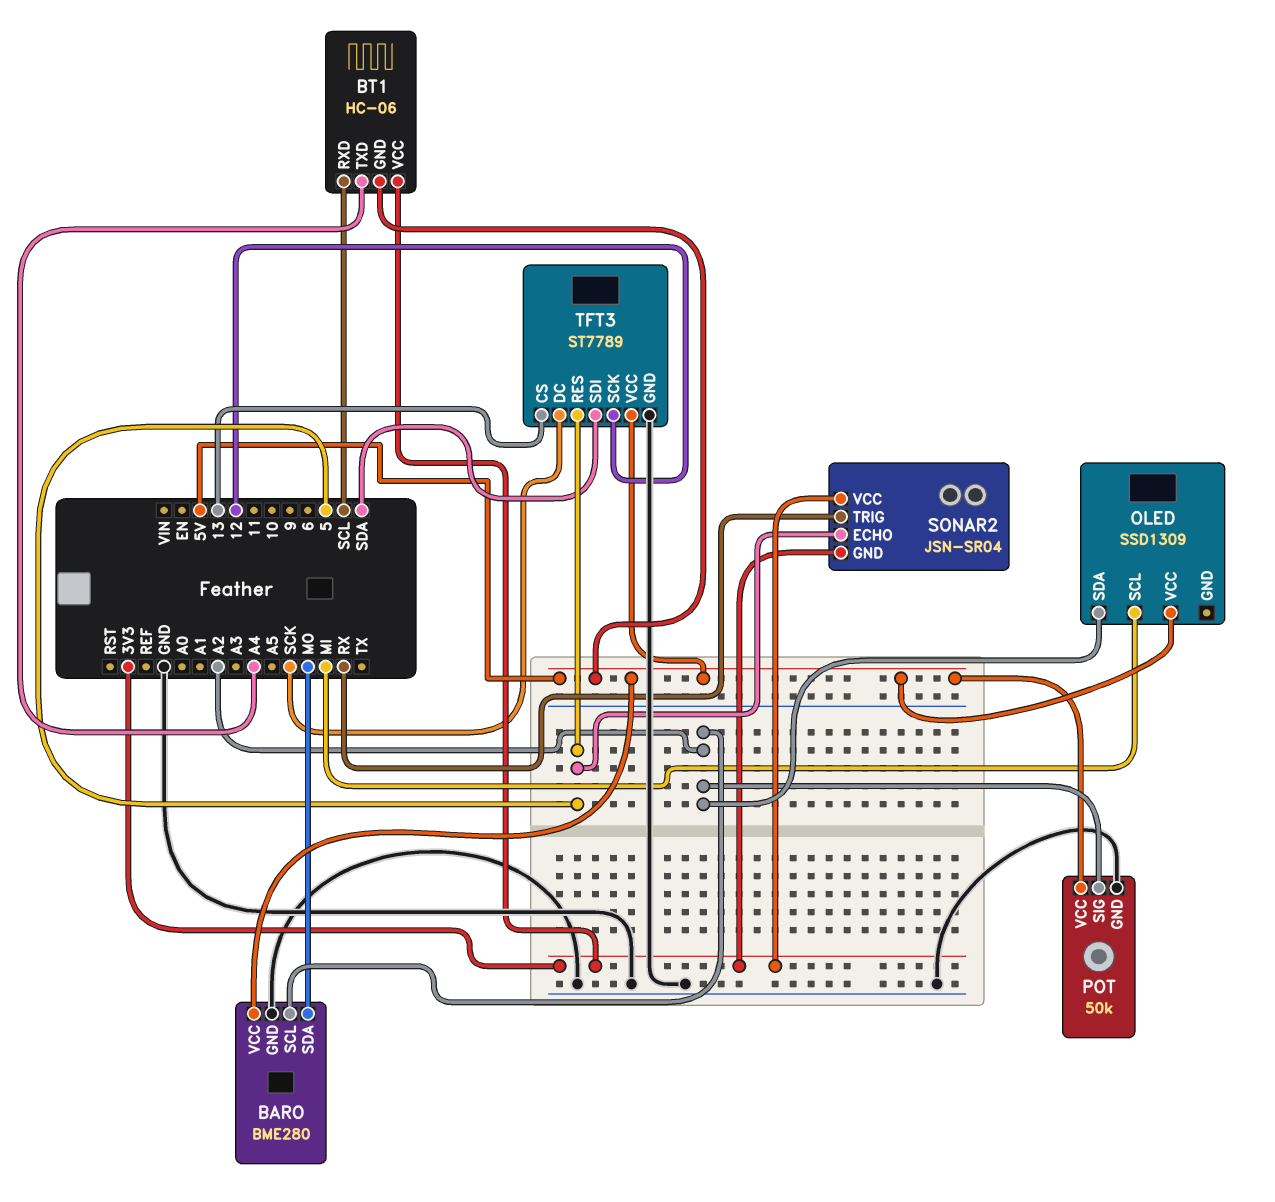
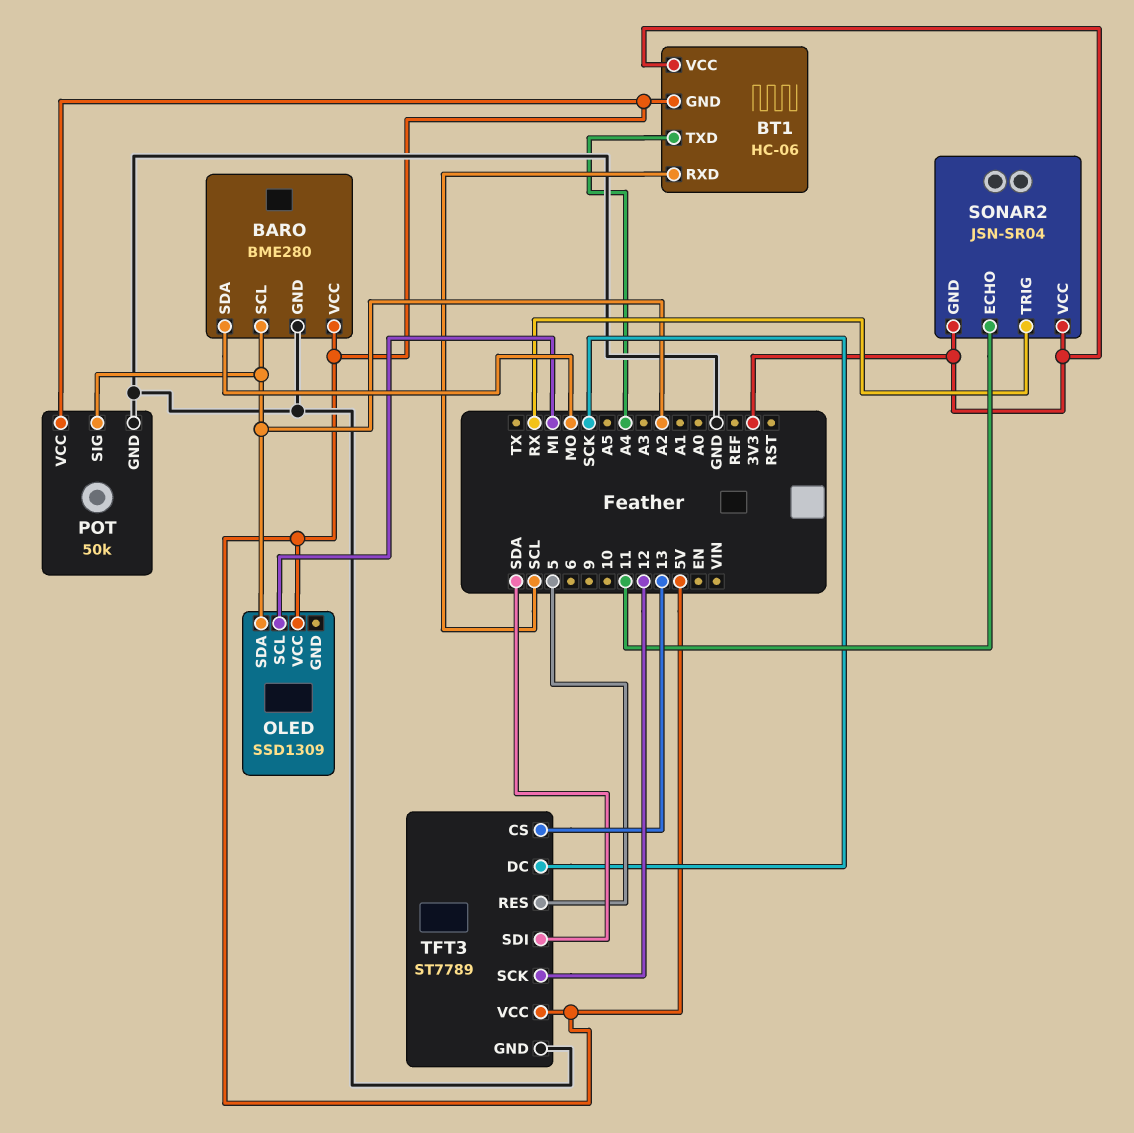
SONAR2 pin ECHO: 5 -> 11

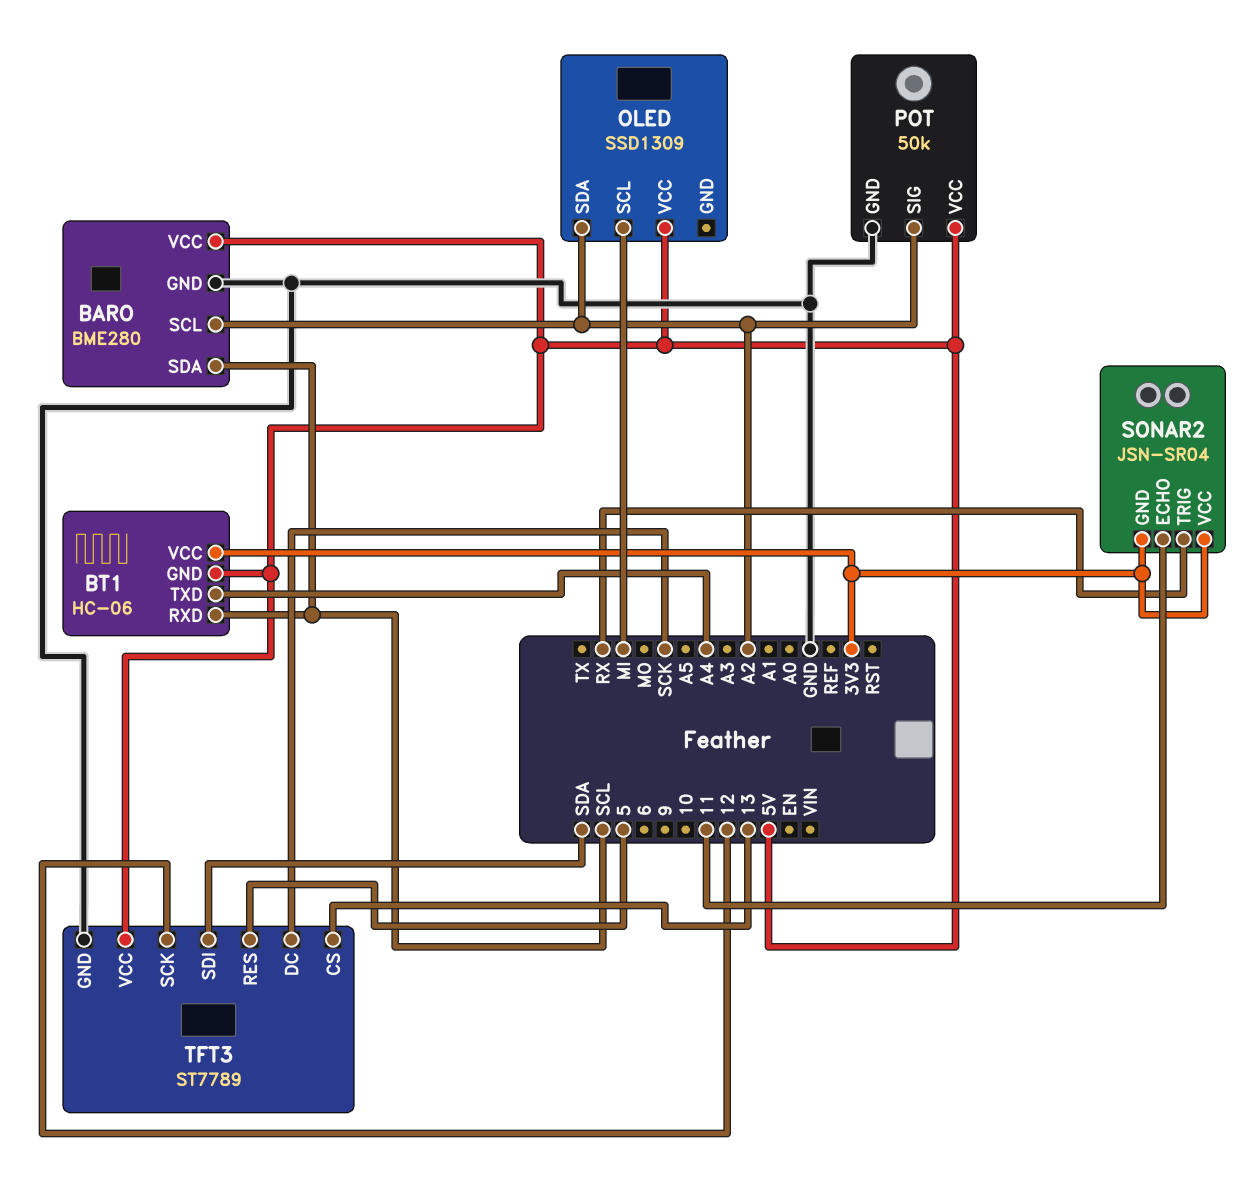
BARO pin SDA: MO -> SCL

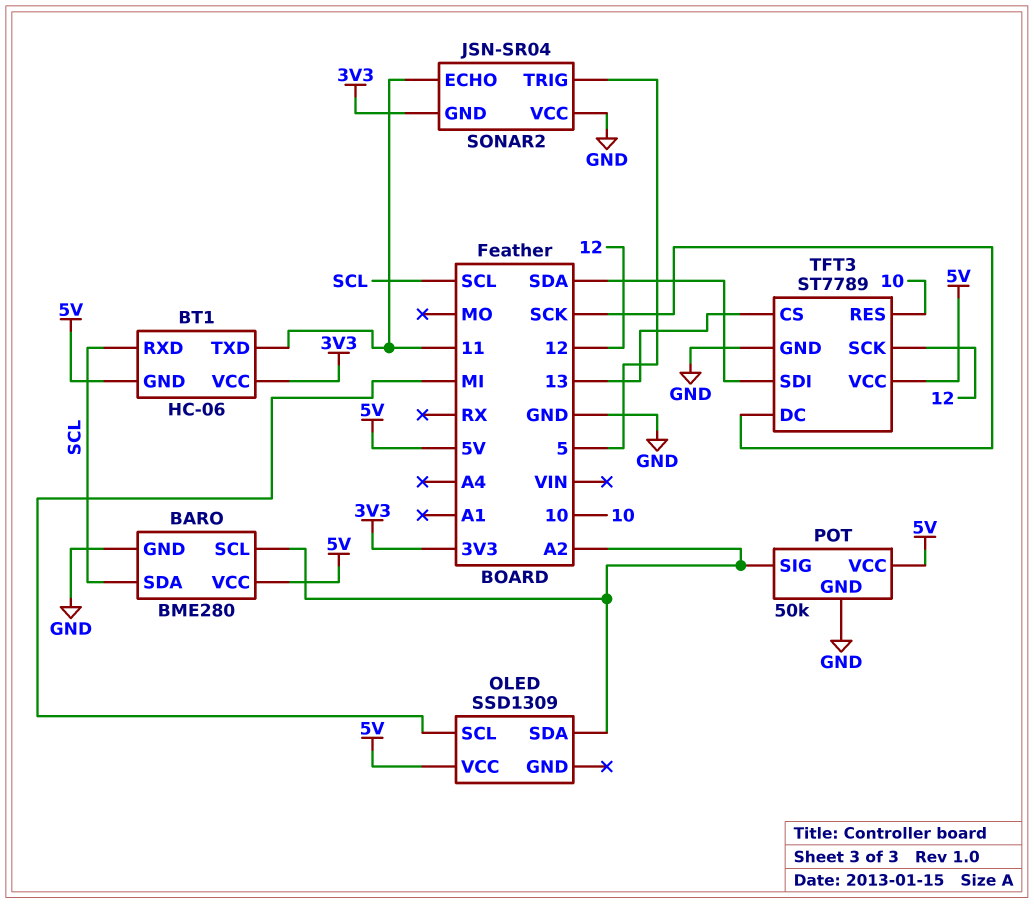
BT1 pin TXD: A4 -> 11
SONAR2 pin TRIG: RX -> 5
SONAR2 pin VCC: 3V3 -> GND
TFT3 pin RES: 5 -> 10

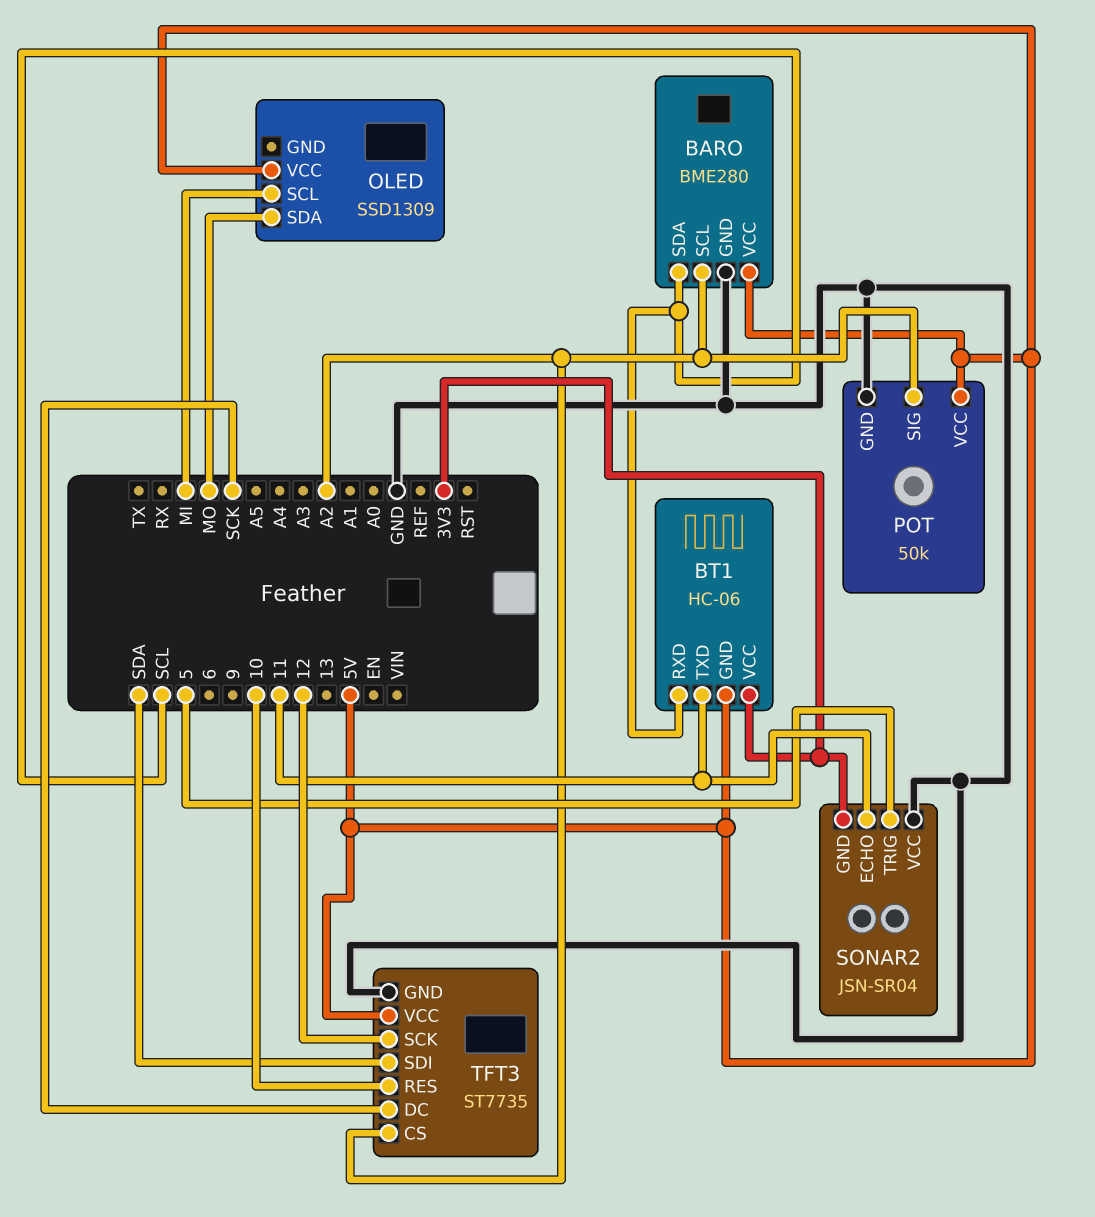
OLED pin SDA: A2 -> MO
TFT3: ST7789 -> ST7735
TFT3 pin CS: 13 -> A2

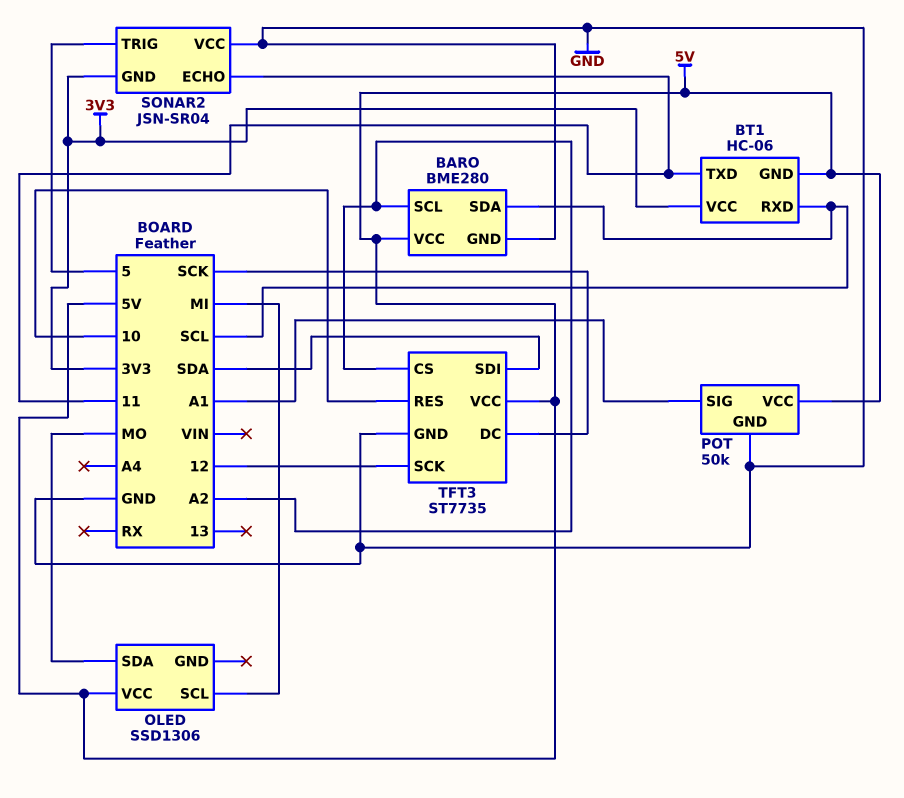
OLED: SSD1309 -> SSD1306
POT pin SIG: A2 -> A1

